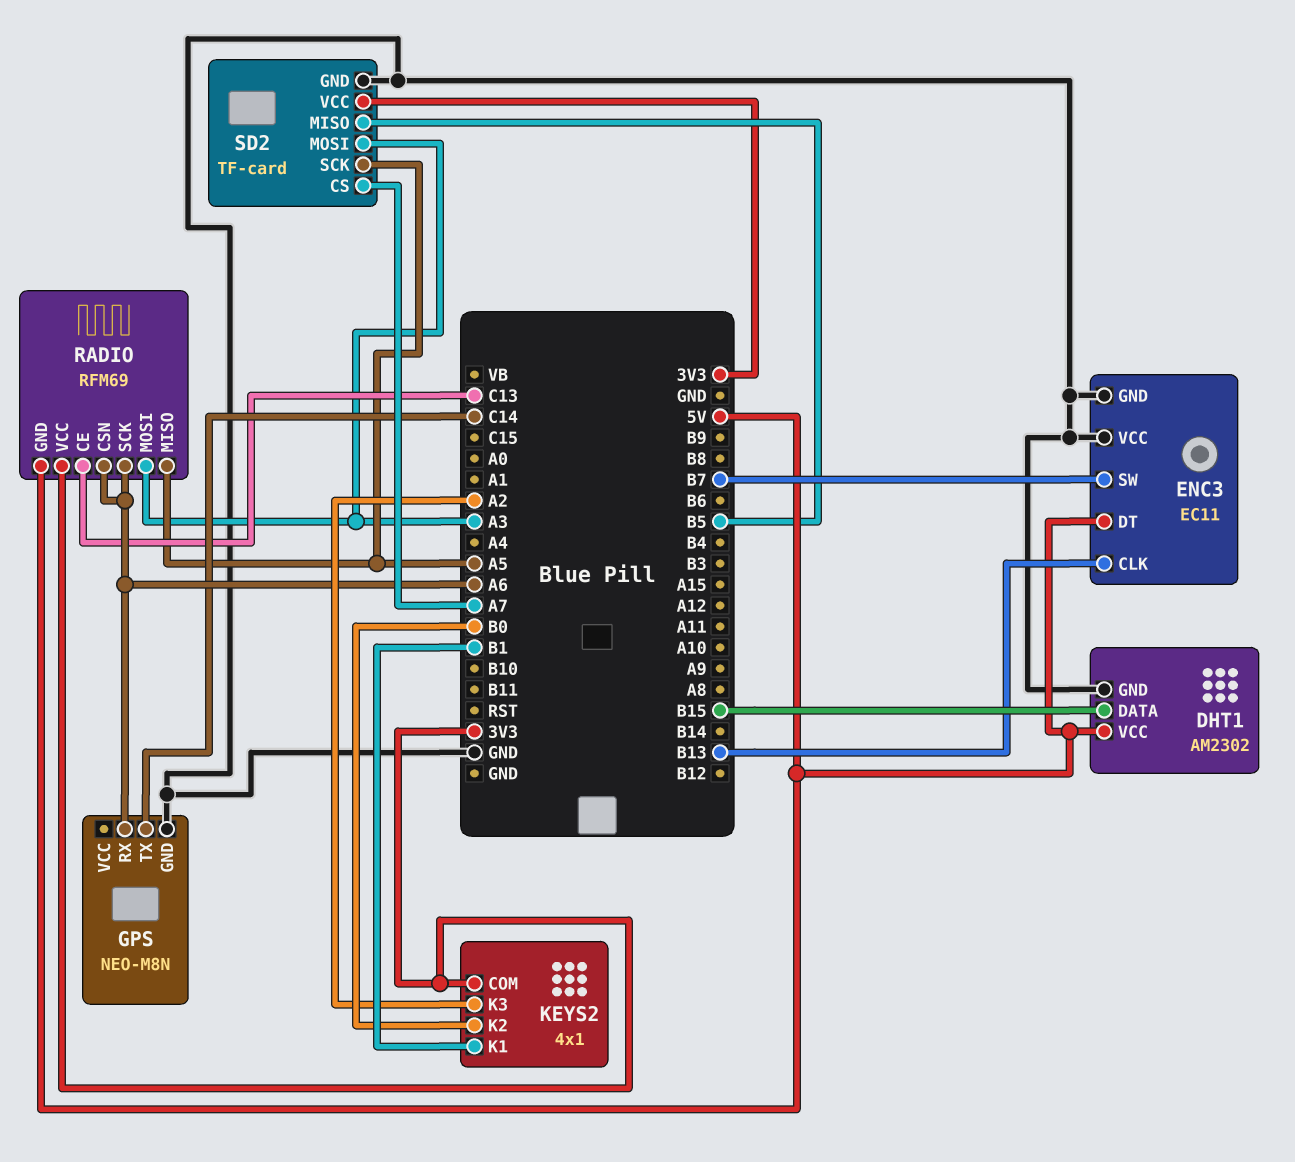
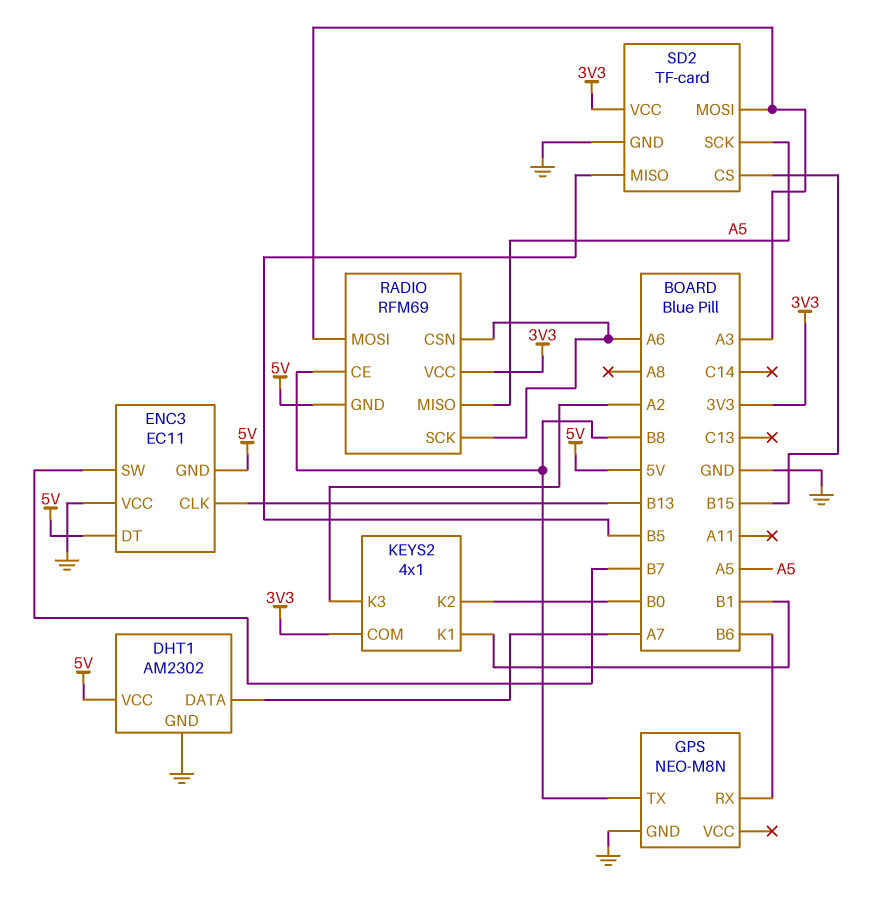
DHT1 pin DATA: B15 -> A7
ENC3 pin GND: GND -> 5V
GPS pin RX: A6 -> B6
GPS pin TX: C14 -> B8
RADIO pin CE: C13 -> B8
SD2 pin CS: A7 -> B15

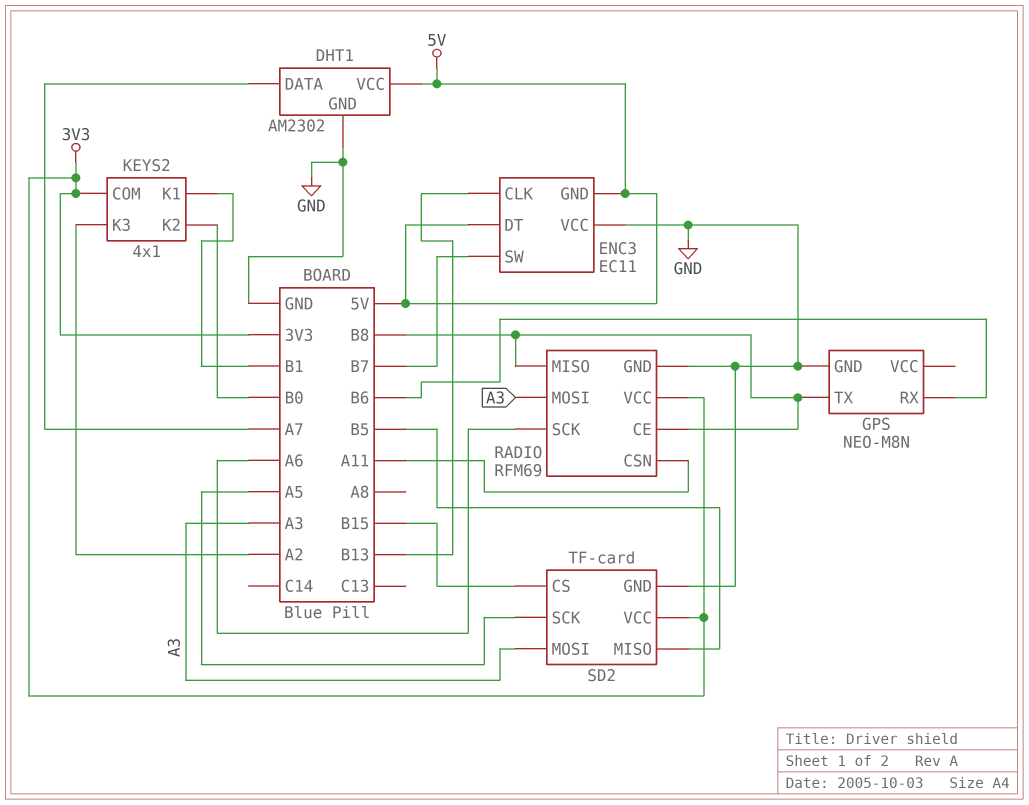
RADIO pin CSN: A6 -> A11
RADIO pin GND: 5V -> GND
RADIO pin MISO: A5 -> B8

